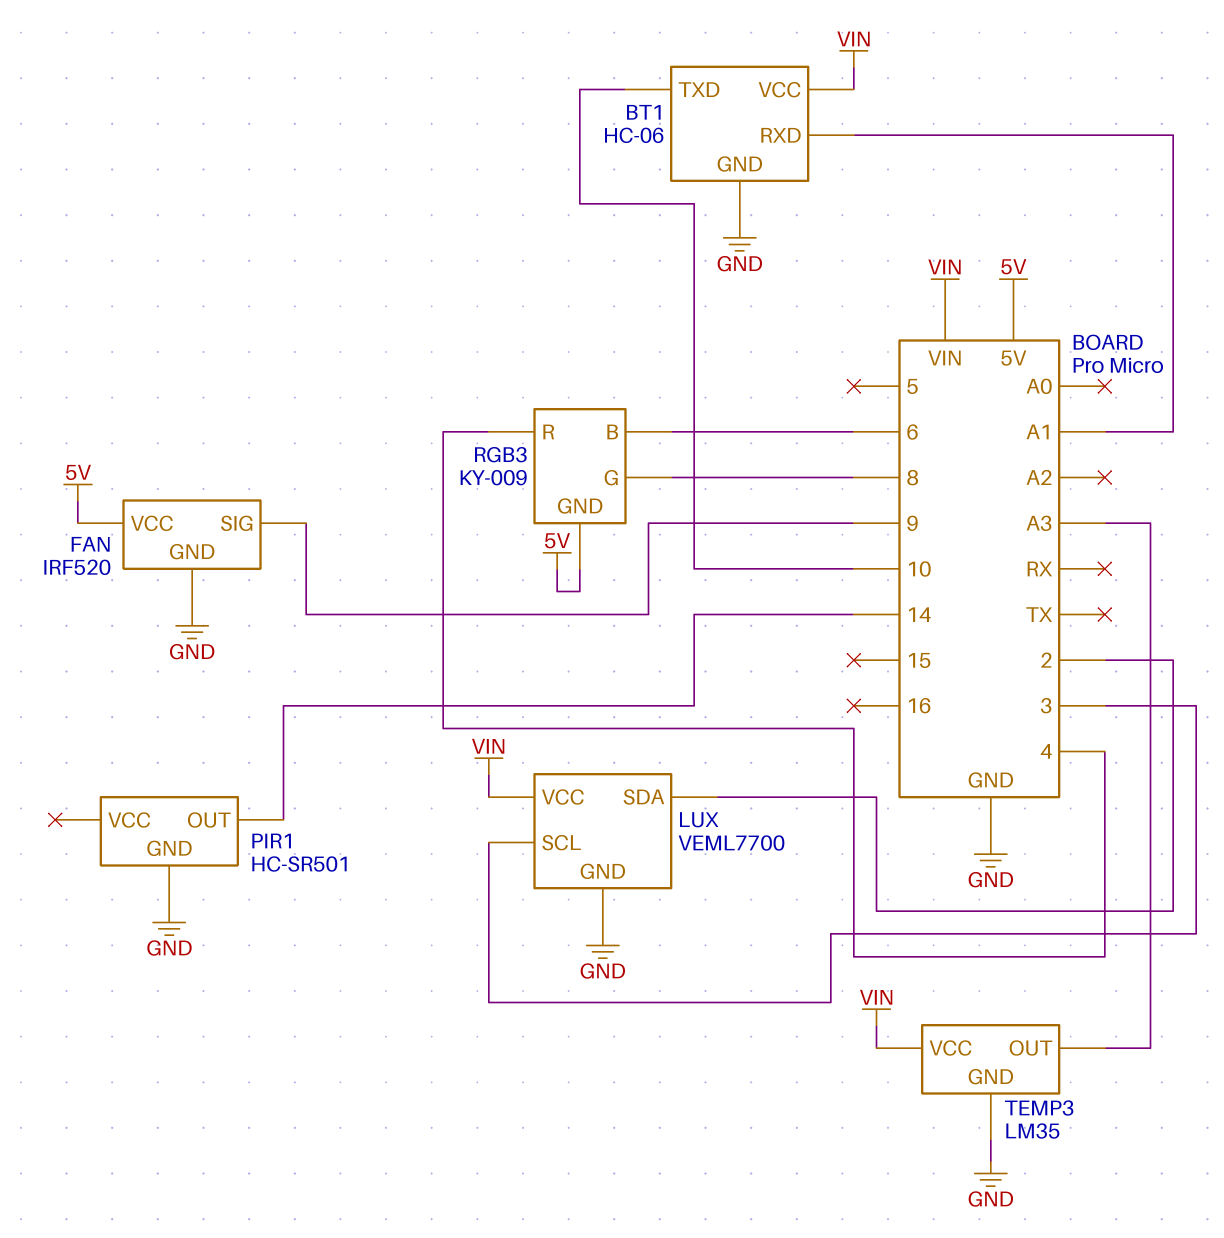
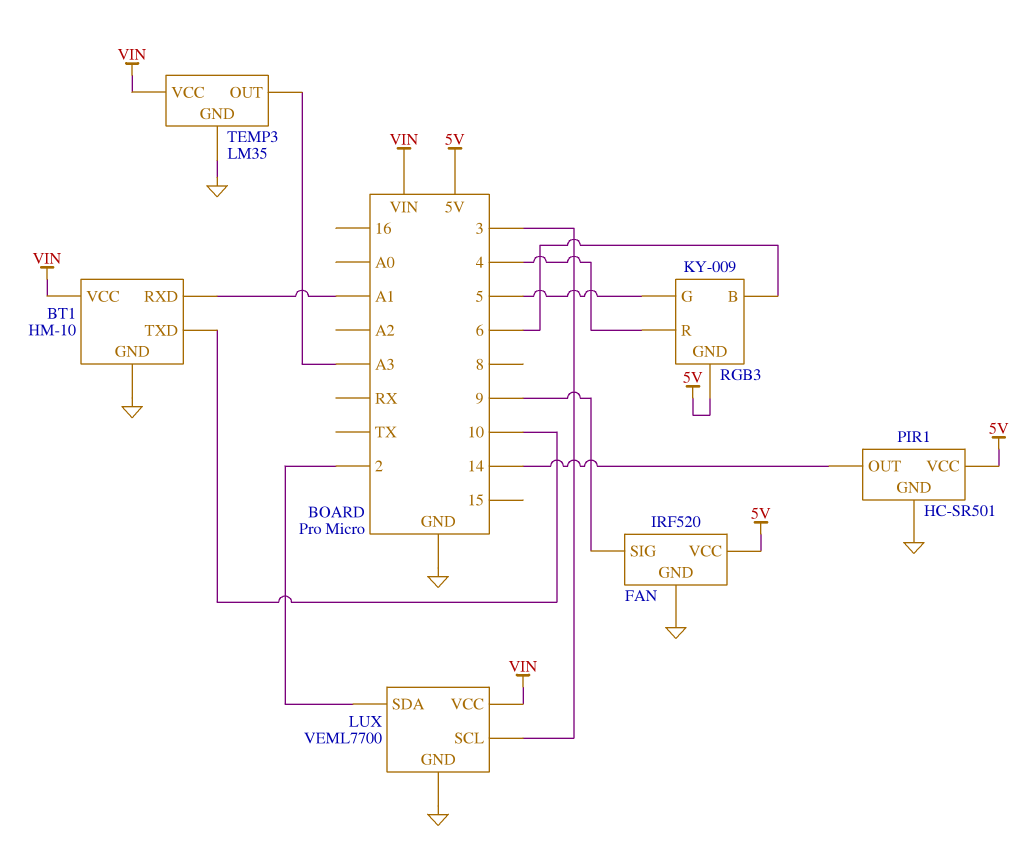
BT1: HC-06 -> HM-10
PIR1 pin VCC: none -> 5V
RGB3 pin G: 8 -> 5

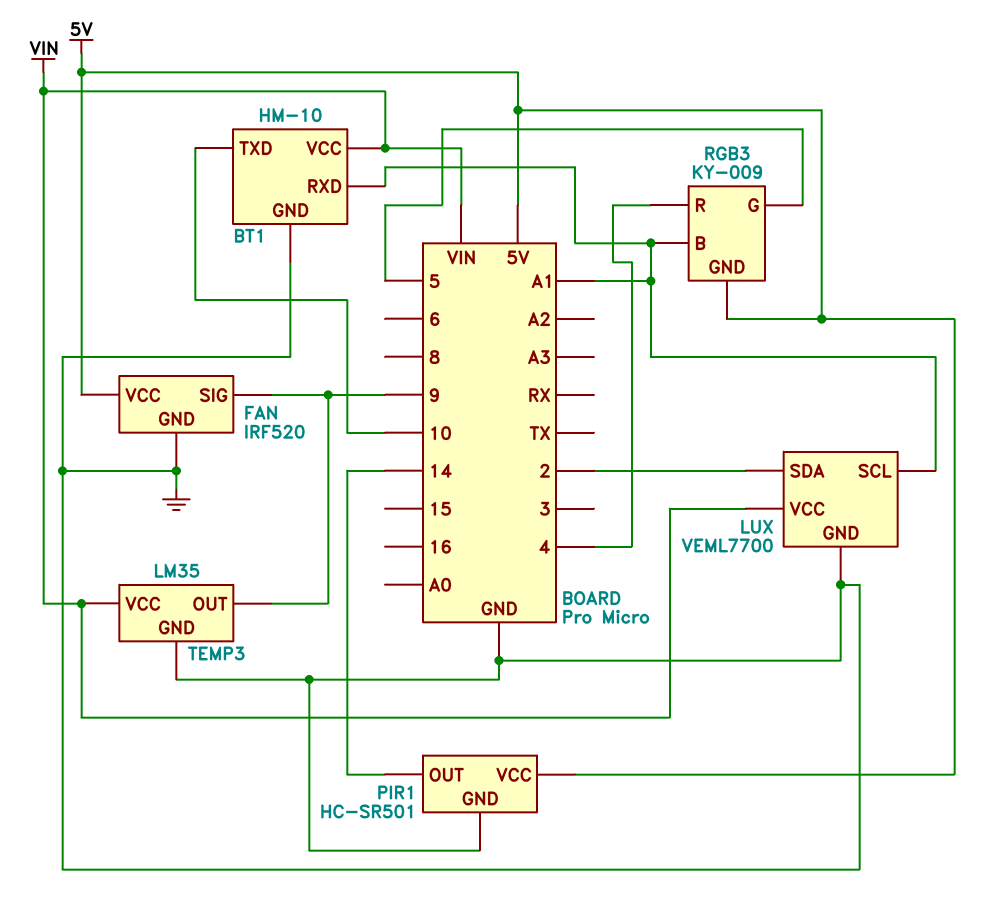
LUX pin SCL: 3 -> A1
RGB3 pin B: 6 -> A1
TEMP3 pin OUT: A3 -> 9

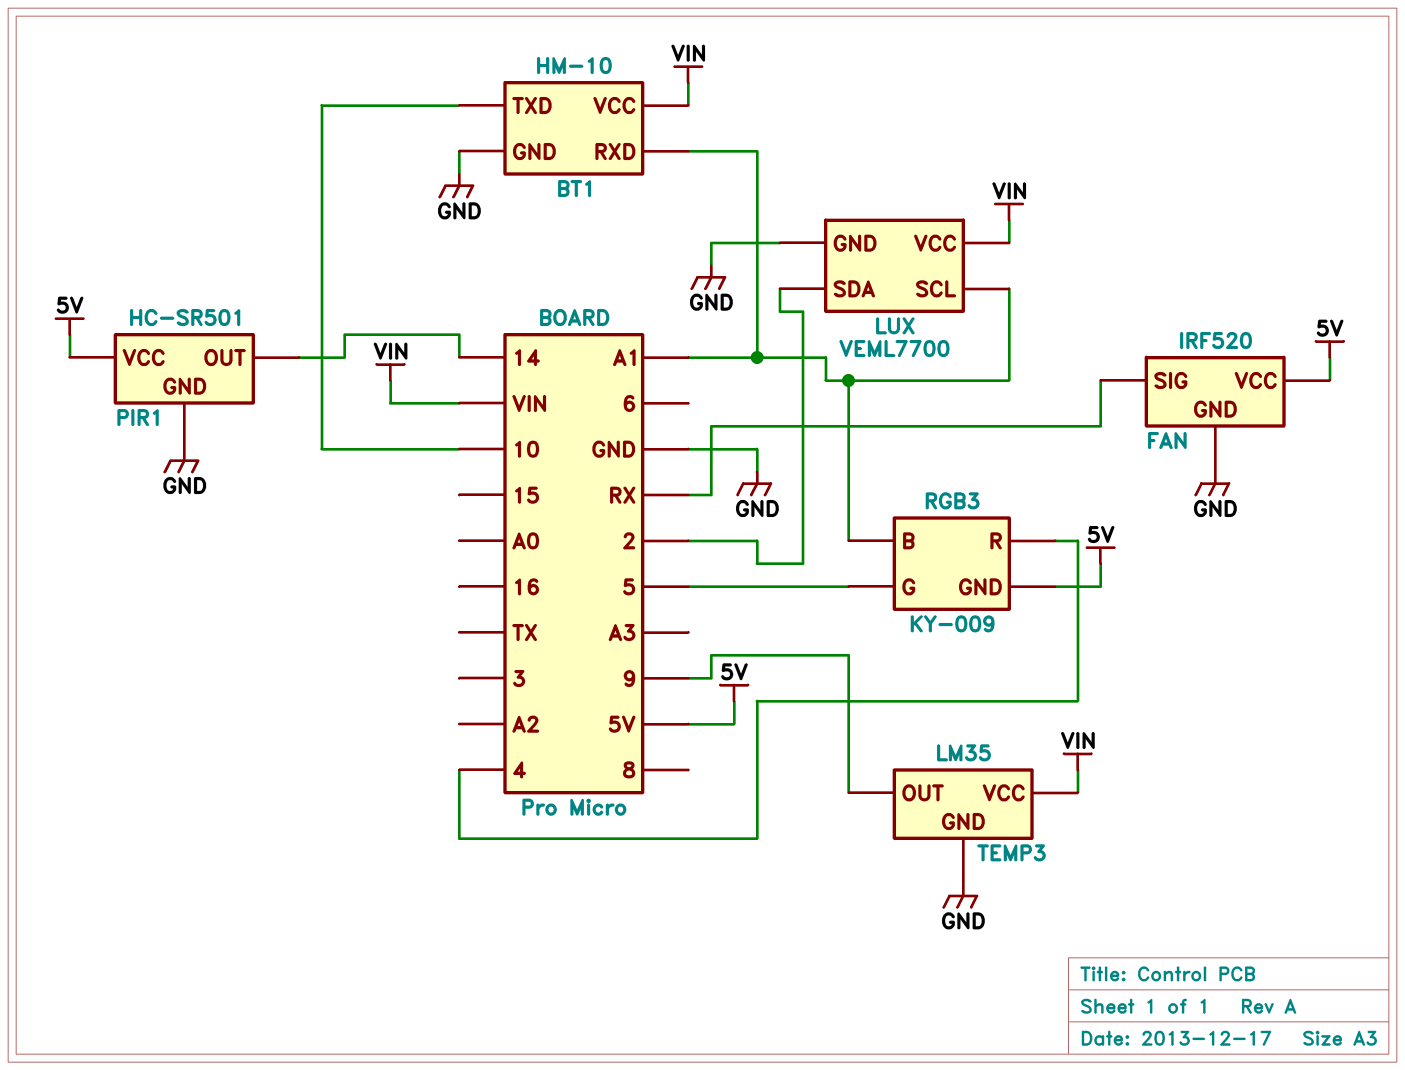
FAN pin SIG: 9 -> RX

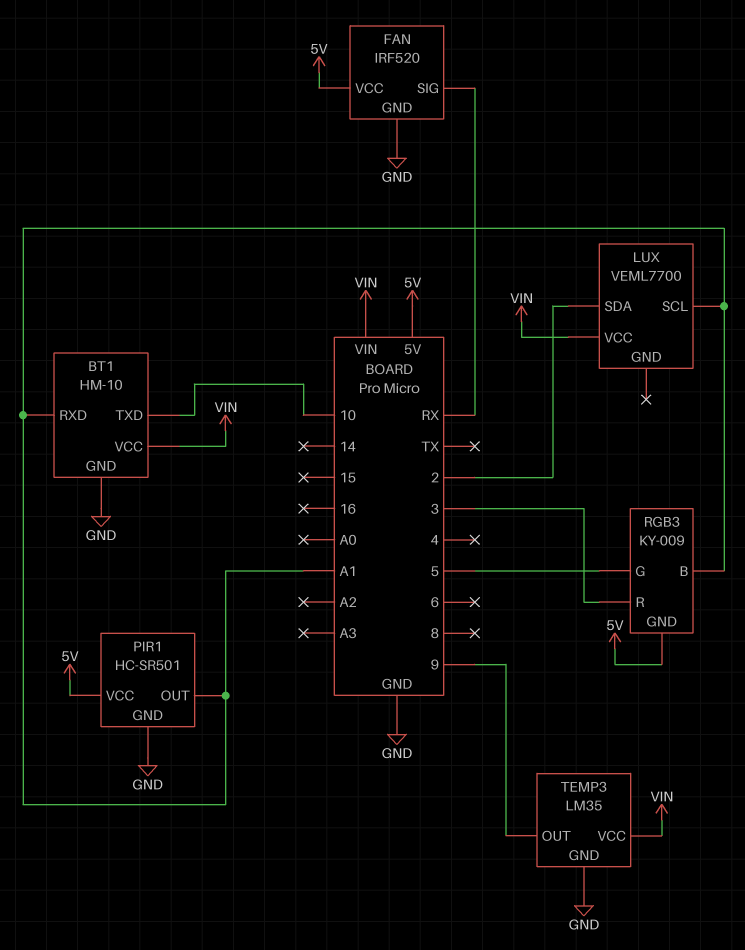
LUX pin GND: GND -> none
PIR1 pin OUT: 14 -> A1
RGB3 pin R: 4 -> 3

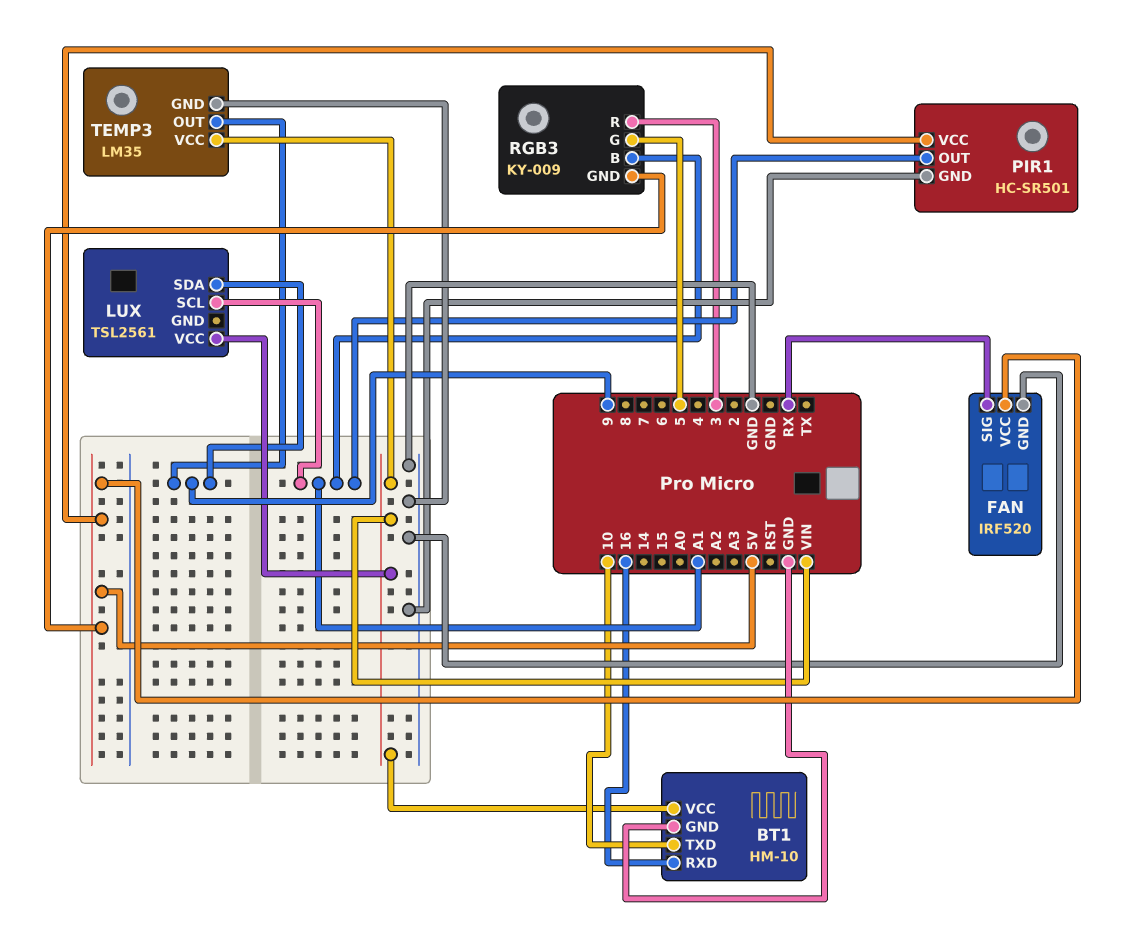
BT1 pin RXD: A1 -> 16
LUX: VEML7700 -> TSL2561
LUX pin SDA: 2 -> 9

